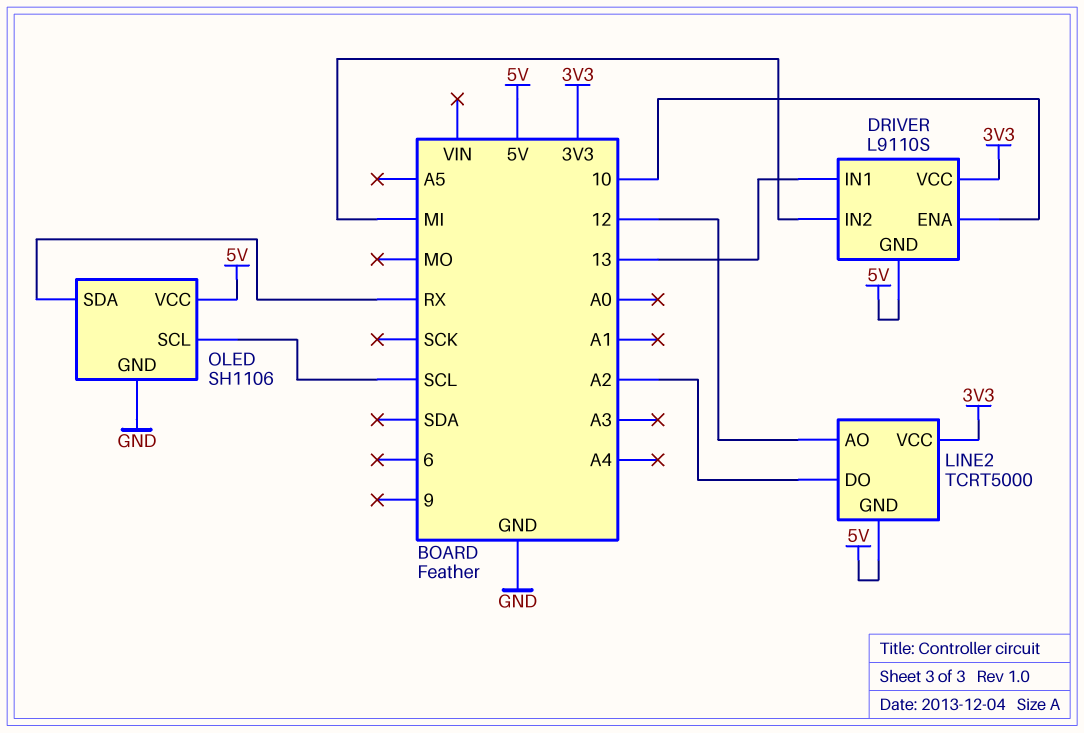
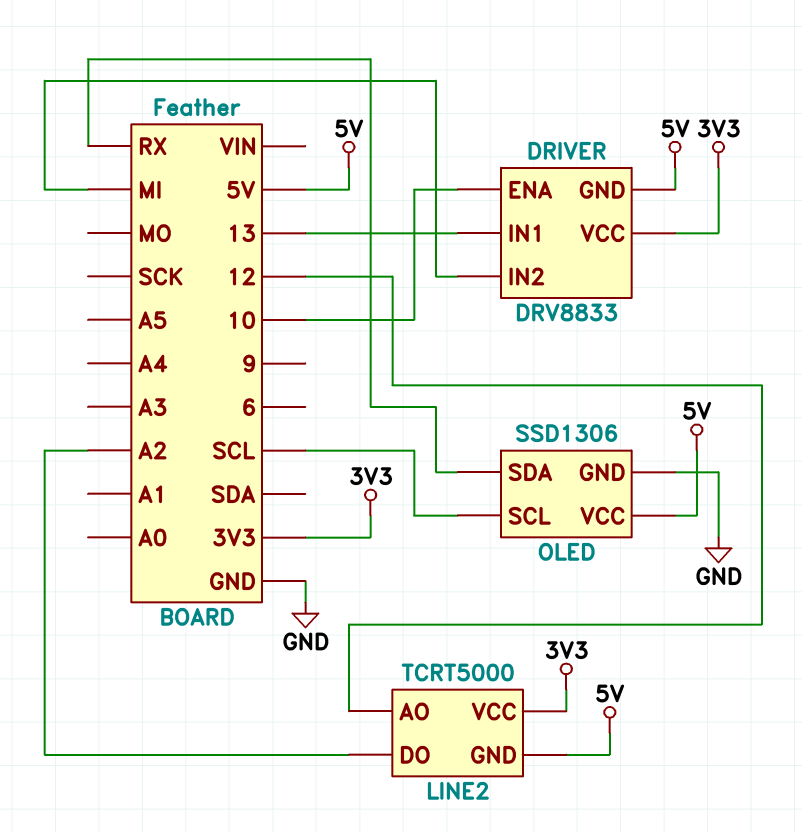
DRIVER: L9110S -> DRV8833
OLED: SH1106 -> SSD1306

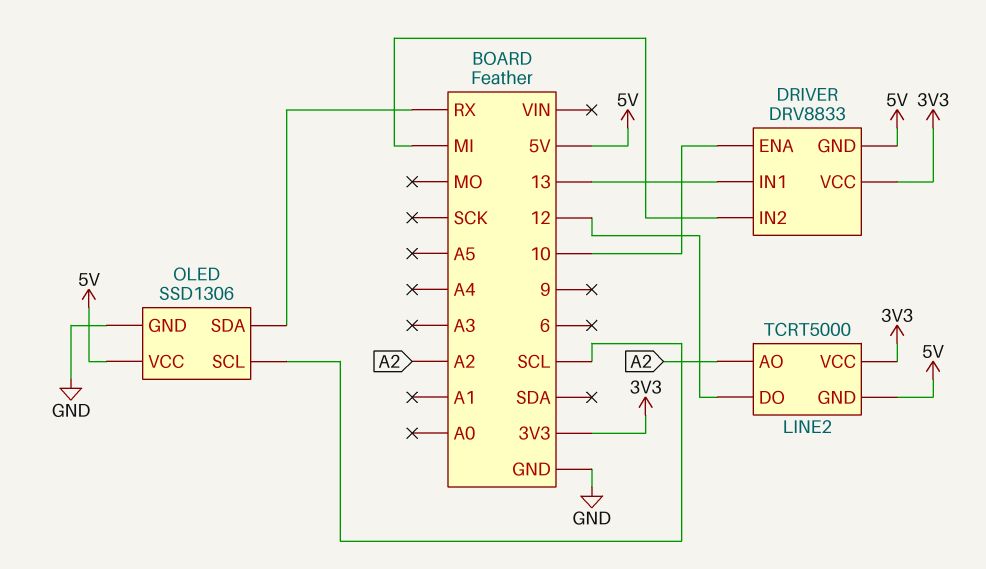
LINE2 pin AO: 12 -> A2
LINE2 pin DO: A2 -> 12

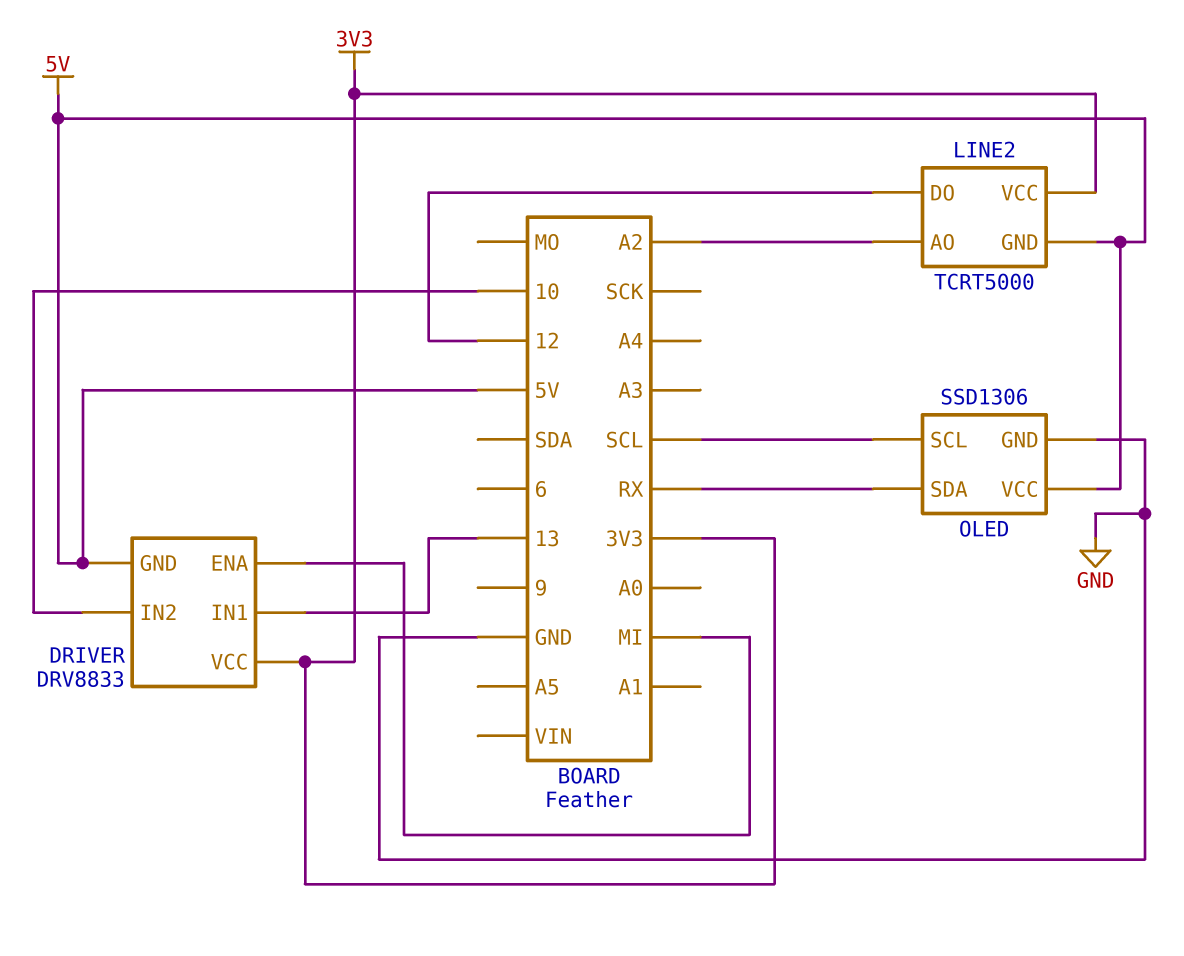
DRIVER pin ENA: 10 -> MI
DRIVER pin IN2: MI -> 10

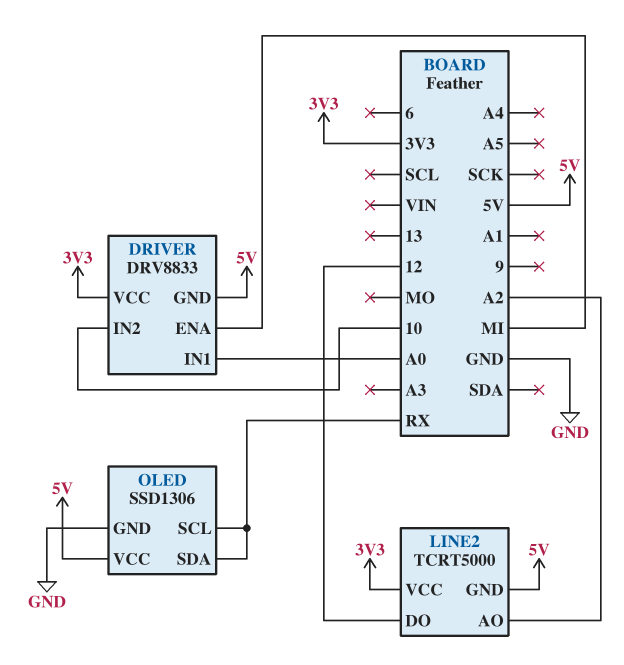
DRIVER pin IN1: 13 -> A0
OLED pin SCL: SCL -> RX

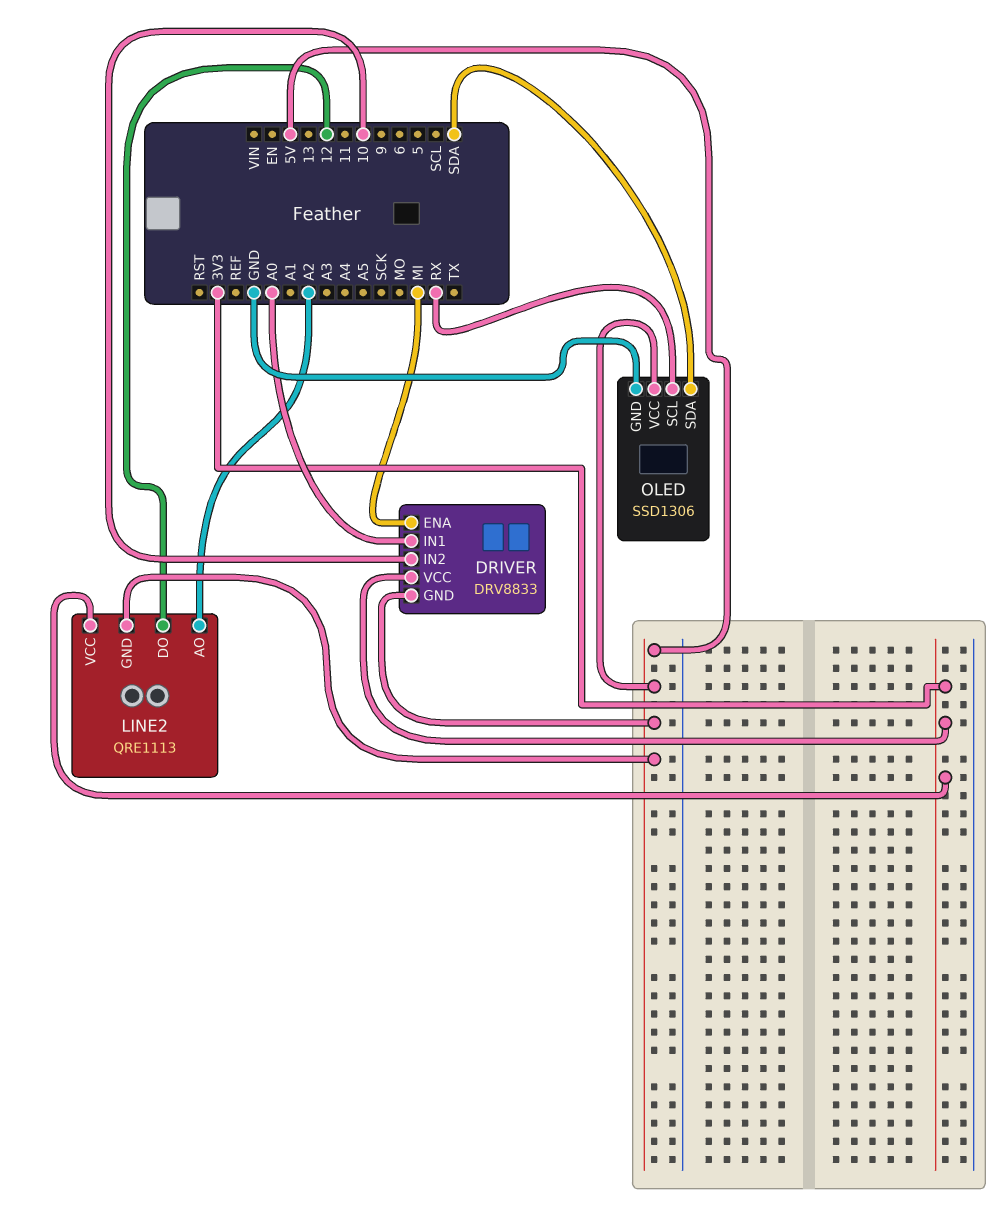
LINE2: TCRT5000 -> QRE1113
OLED pin SDA: RX -> SDA

